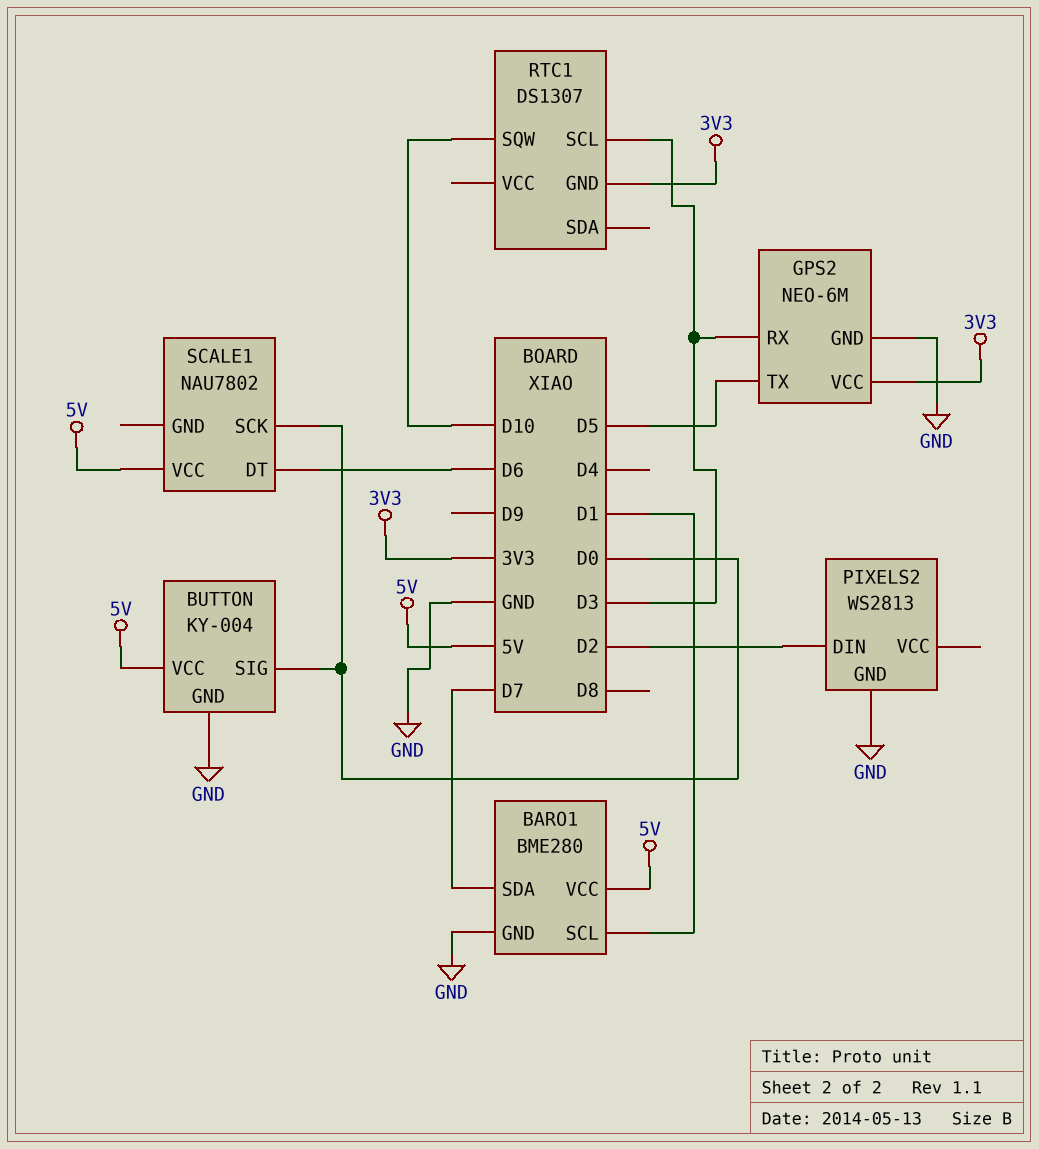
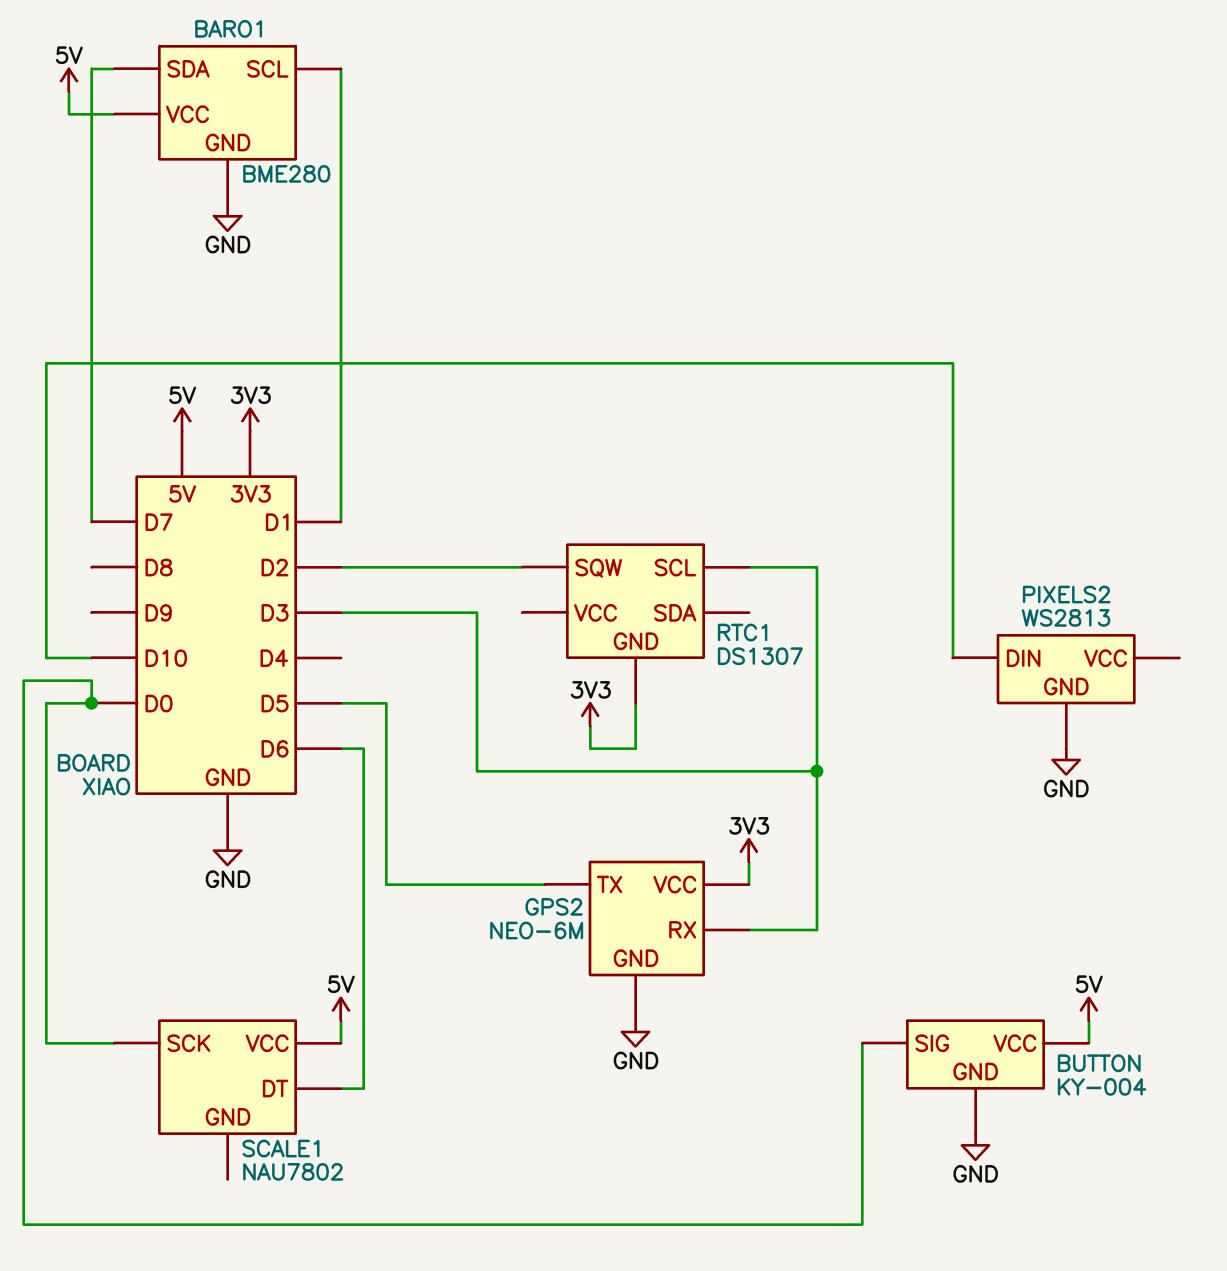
PIXELS2 pin DIN: D2 -> D10
RTC1 pin SQW: D10 -> D2

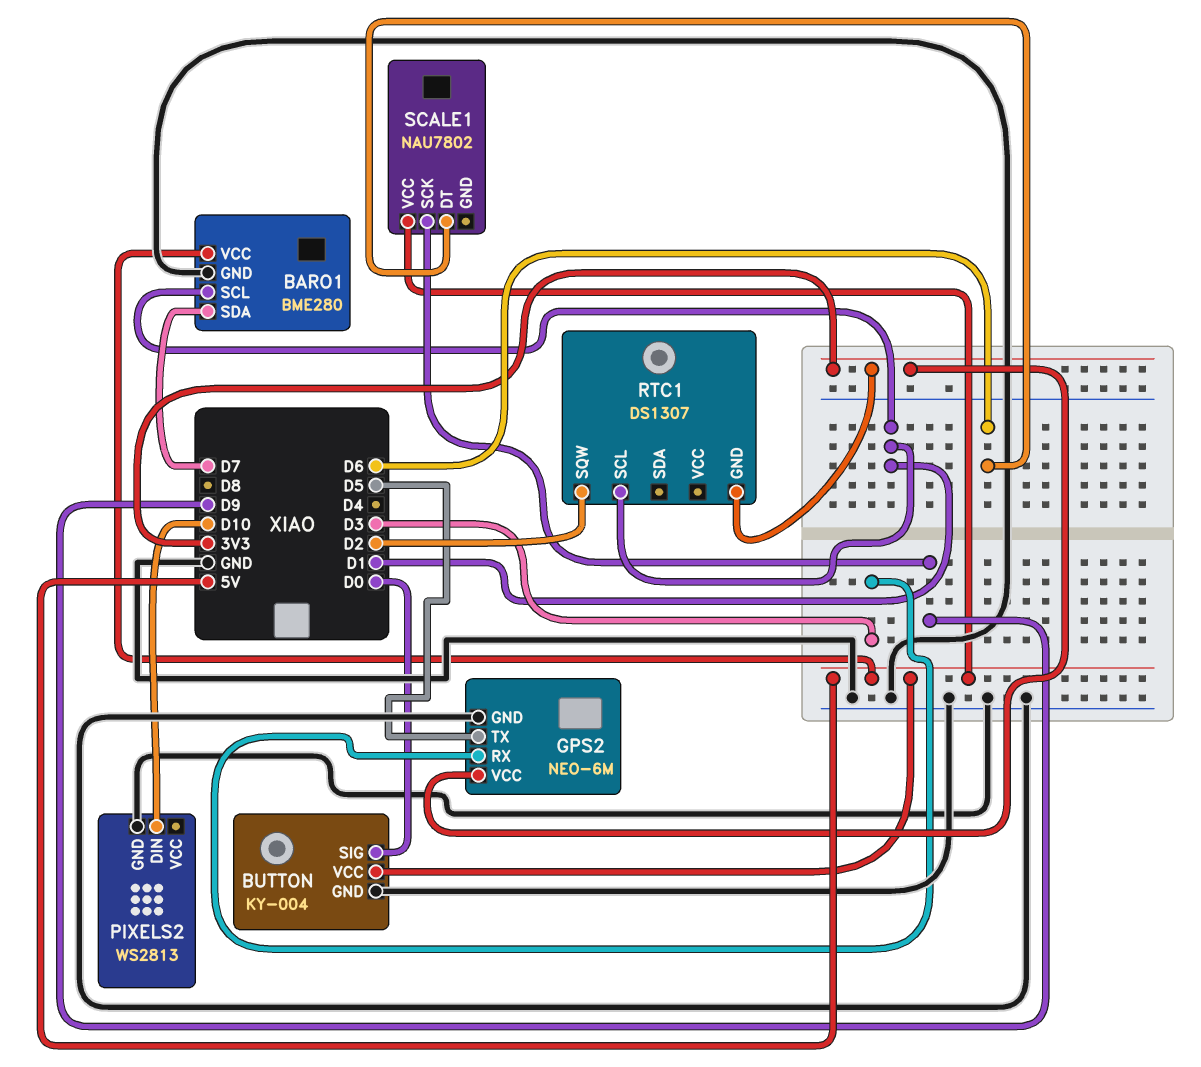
RTC1 pin SCL: D3 -> D1
SCALE1 pin SCK: D0 -> D9

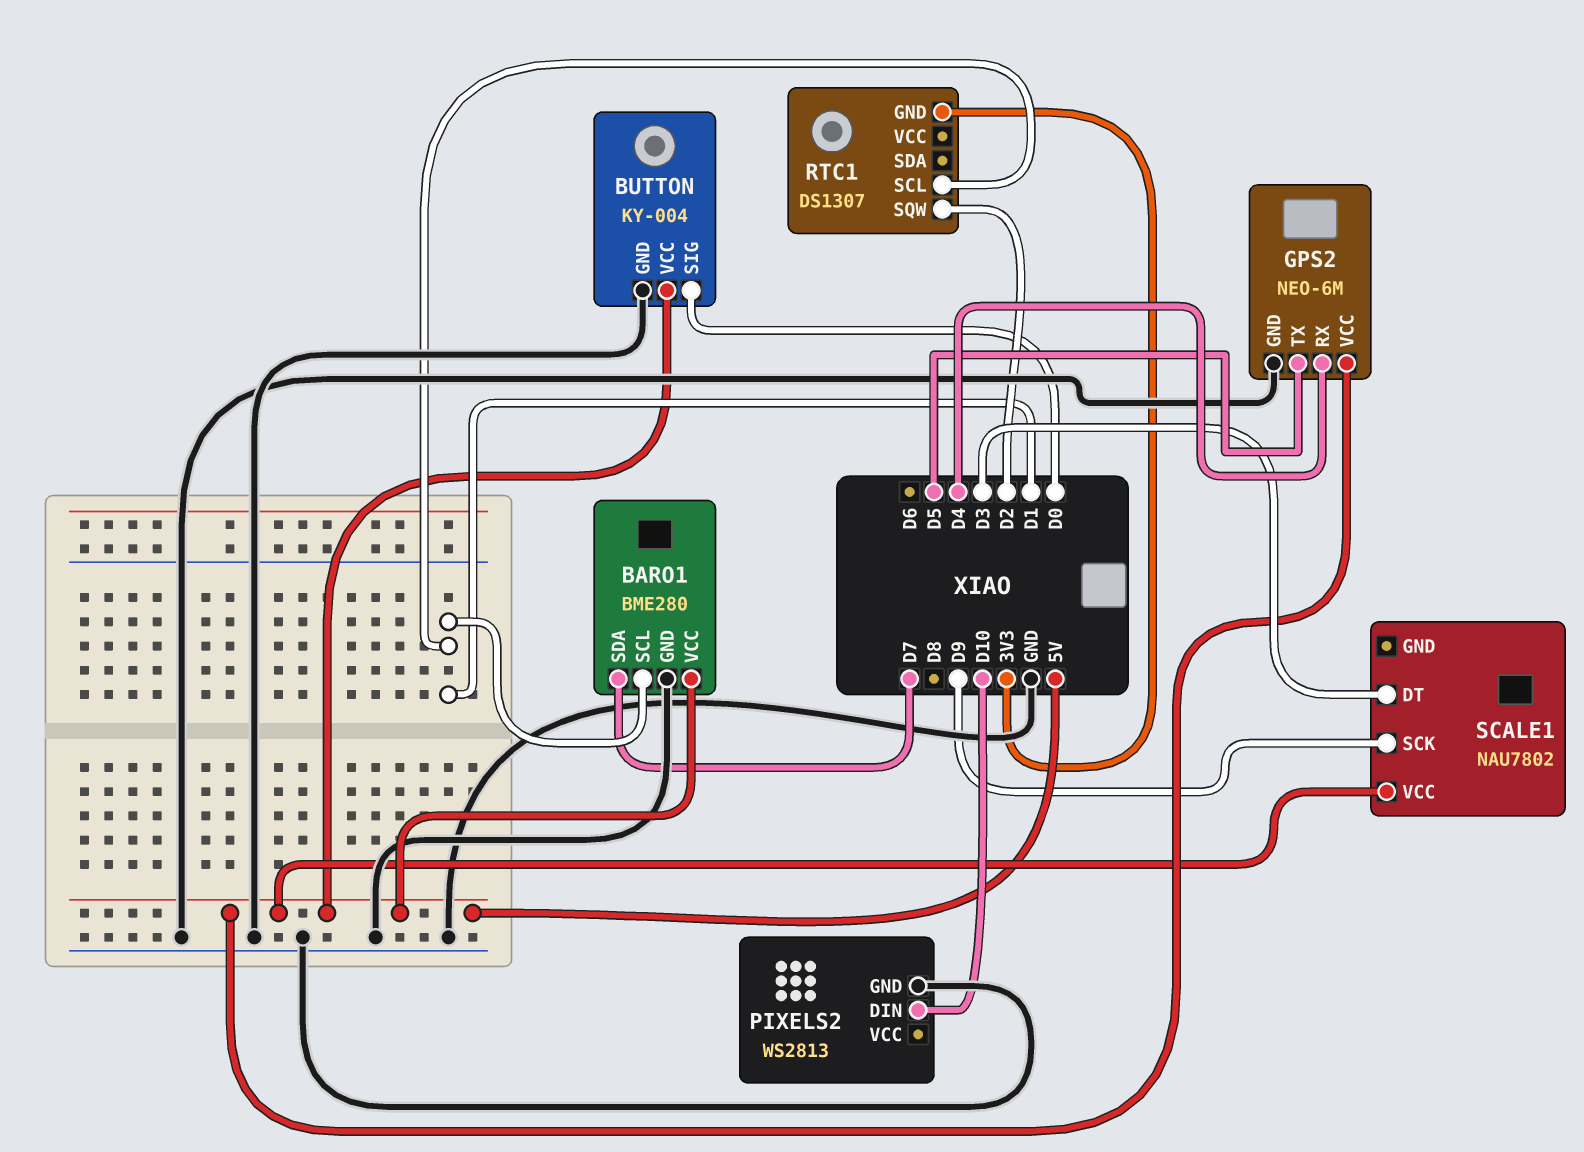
GPS2 pin RX: D3 -> D4
GPS2 pin VCC: 3V3 -> 5V
SCALE1 pin DT: D6 -> D3

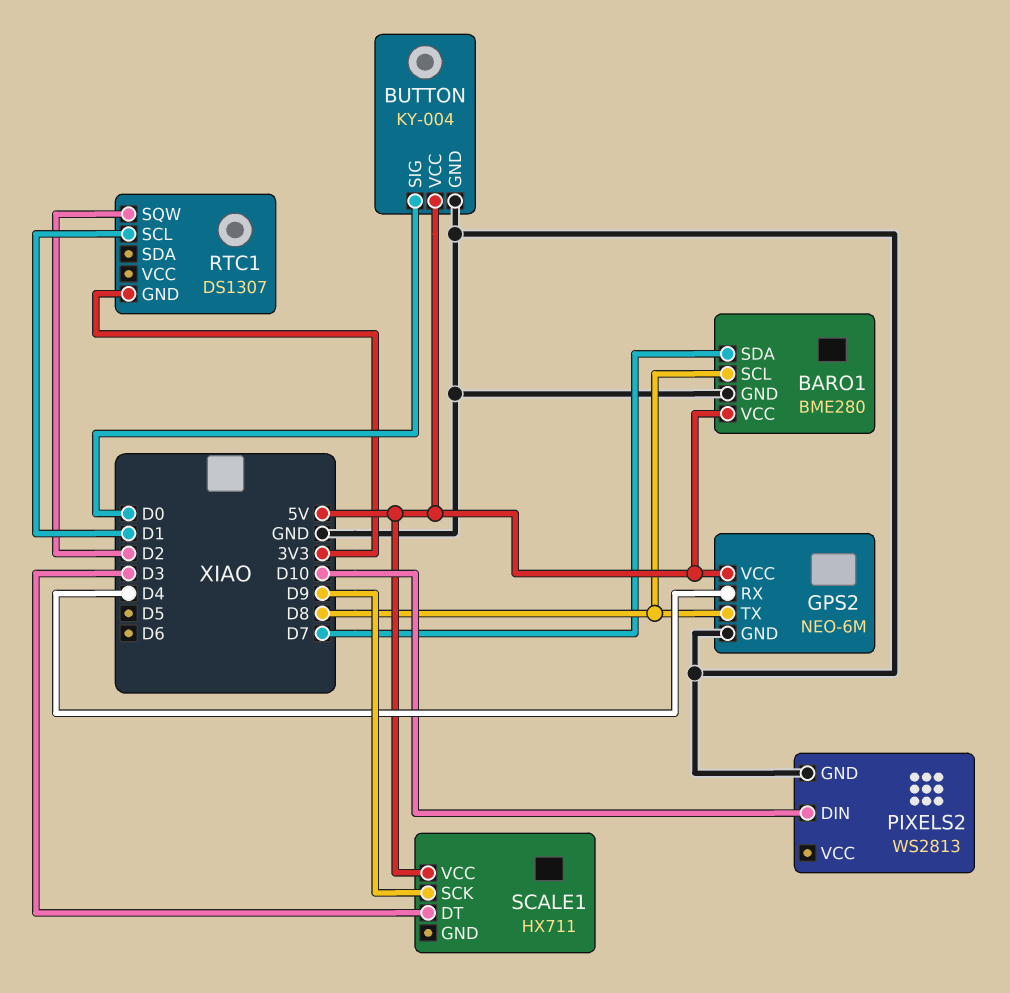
BARO1 pin SCL: D1 -> D8
GPS2 pin TX: D5 -> D8
SCALE1: NAU7802 -> HX711

